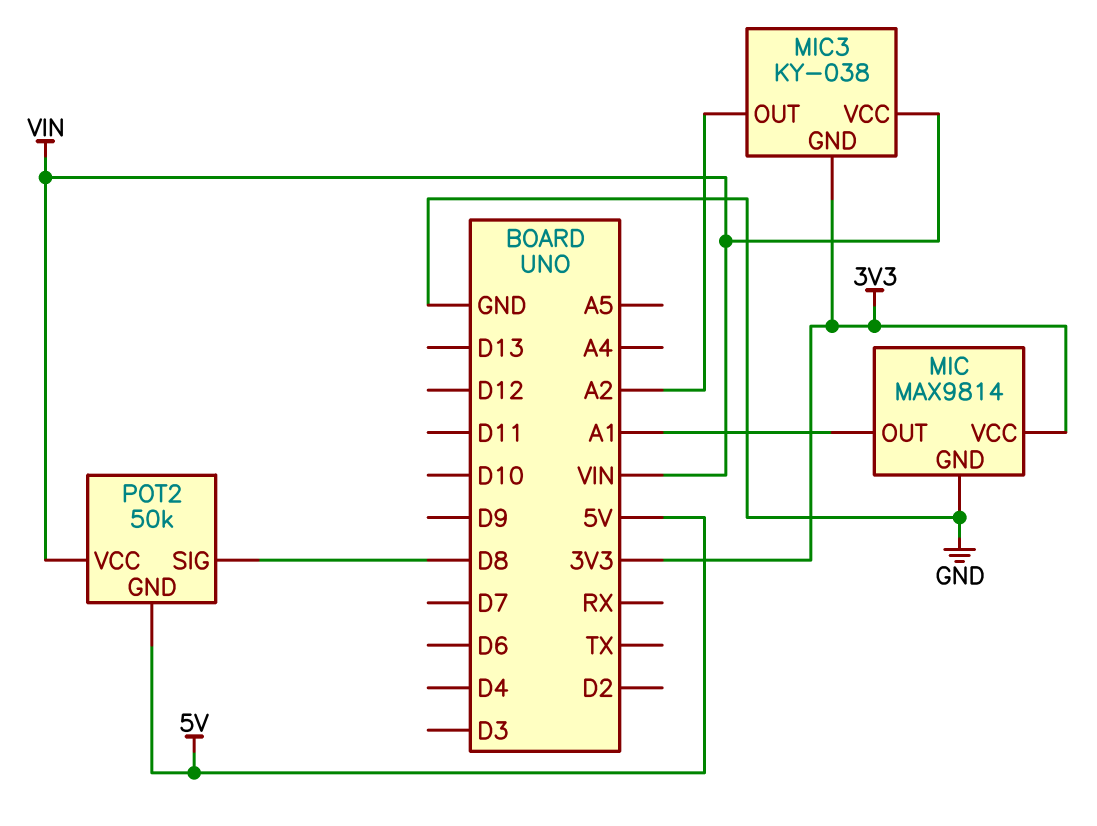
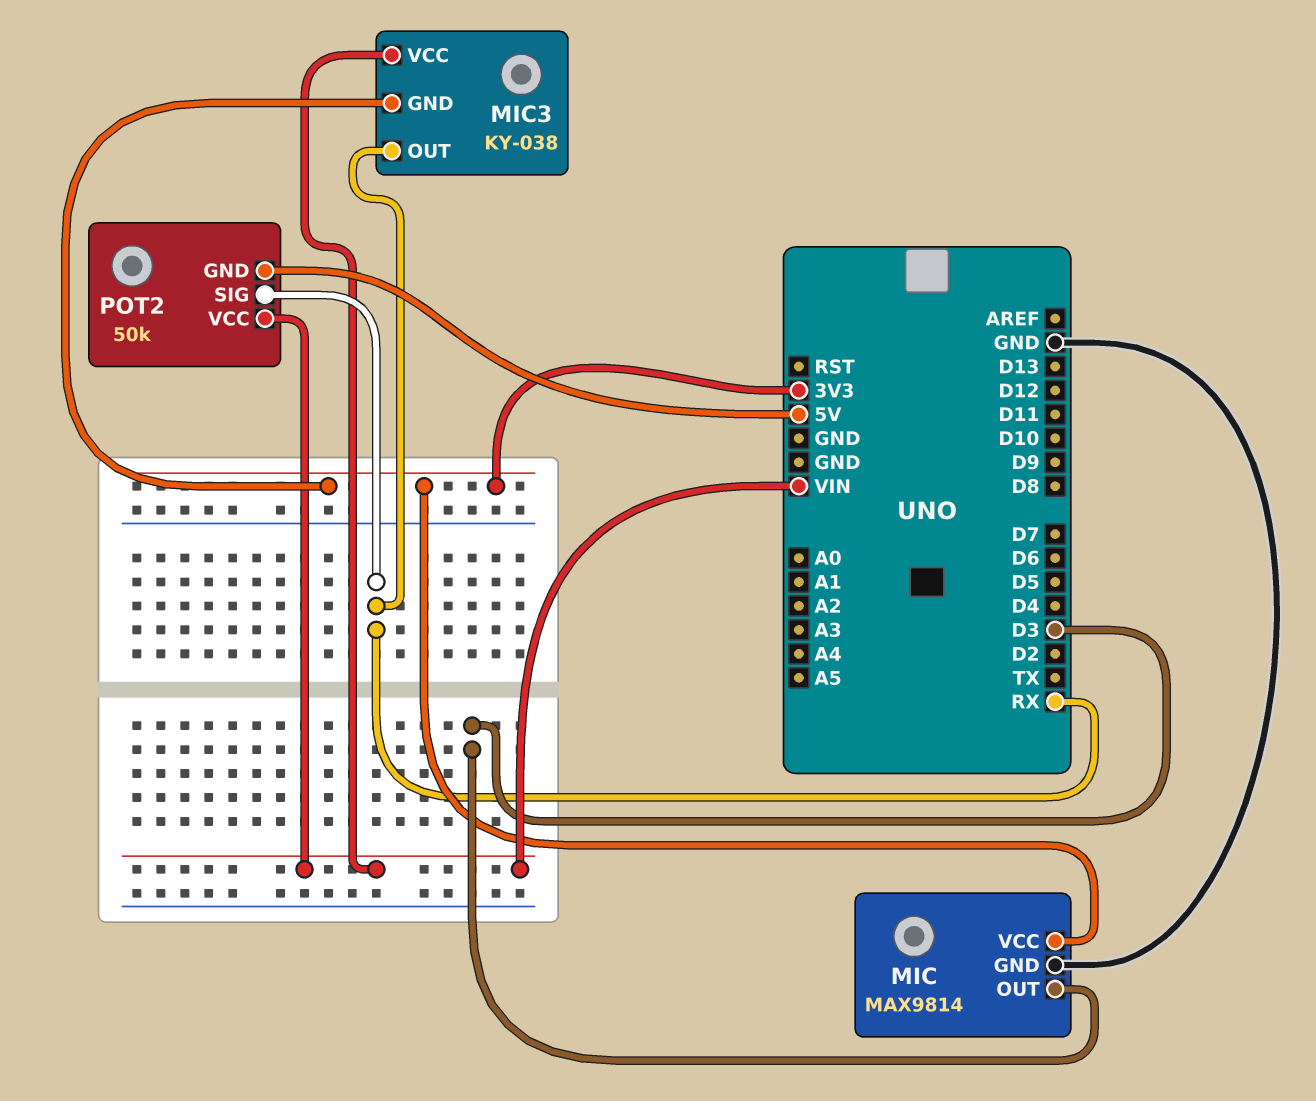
MIC pin OUT: A1 -> D3
MIC3 pin OUT: A2 -> RX
POT2 pin SIG: D8 -> RX

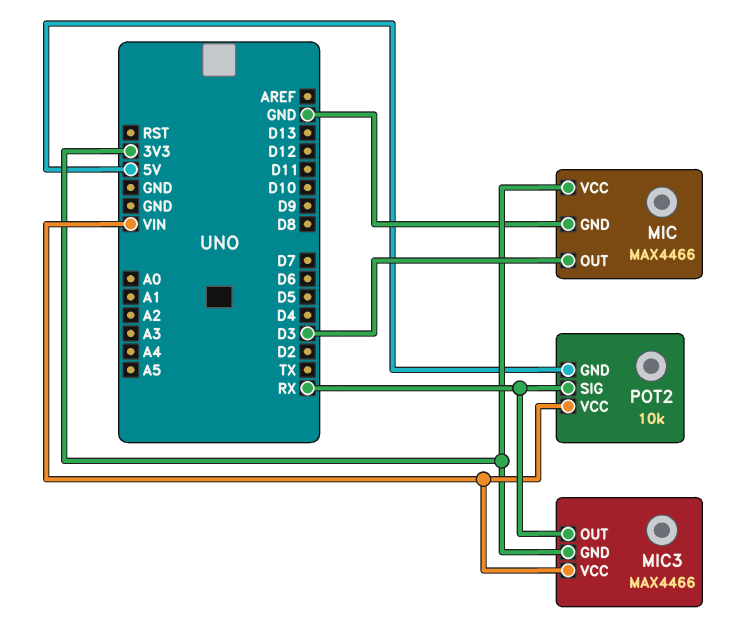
MIC: MAX9814 -> MAX4466
MIC3: KY-038 -> MAX4466
POT2: 50k -> 10k

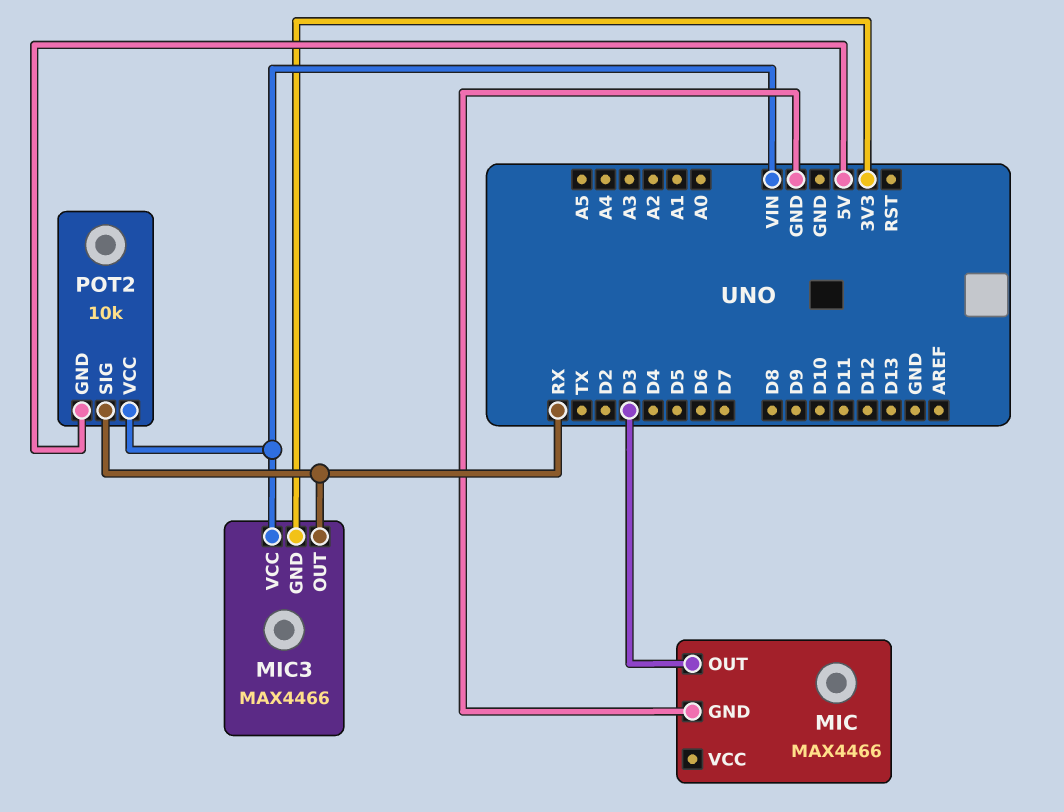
MIC pin VCC: 3V3 -> none

